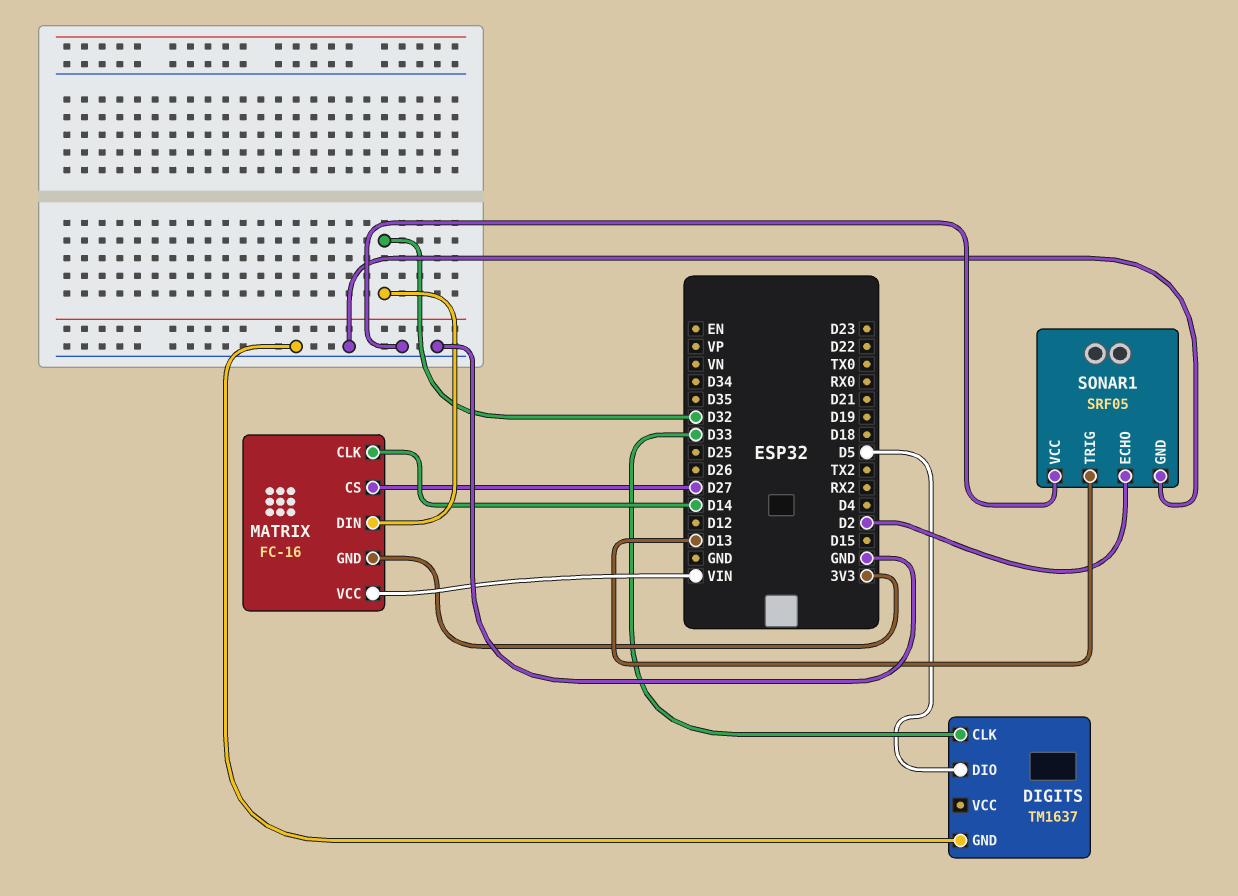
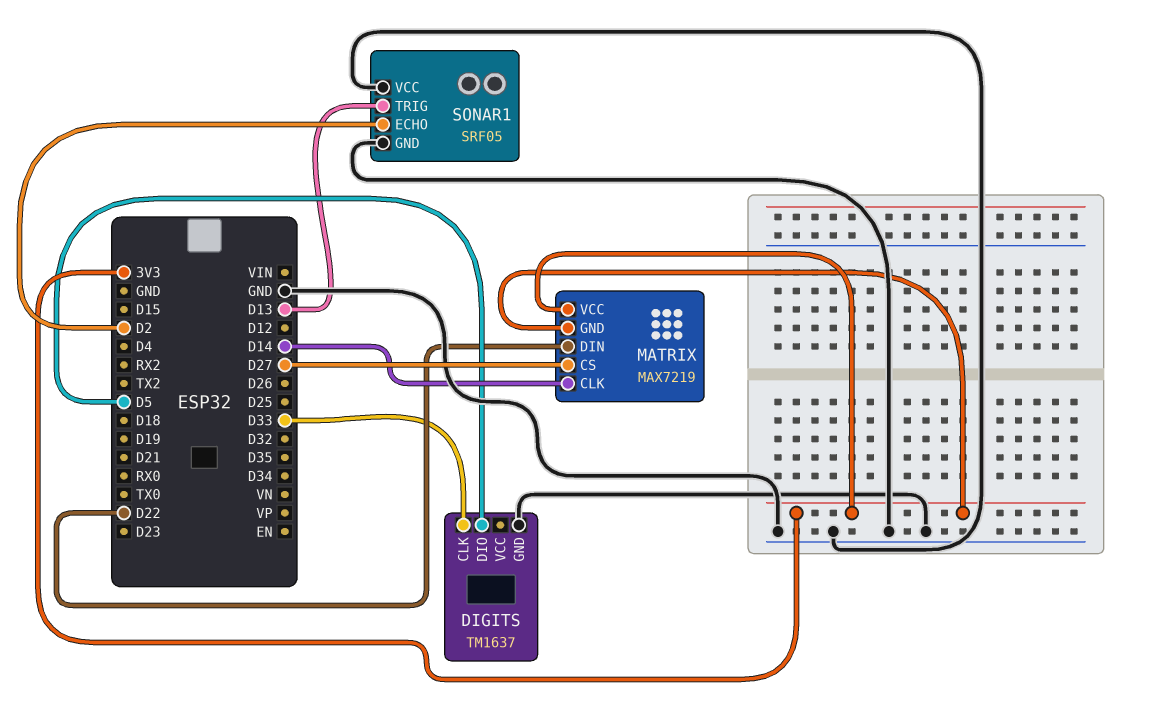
MATRIX: FC-16 -> MAX7219
MATRIX pin DIN: D32 -> D22
MATRIX pin VCC: VIN -> 3V3

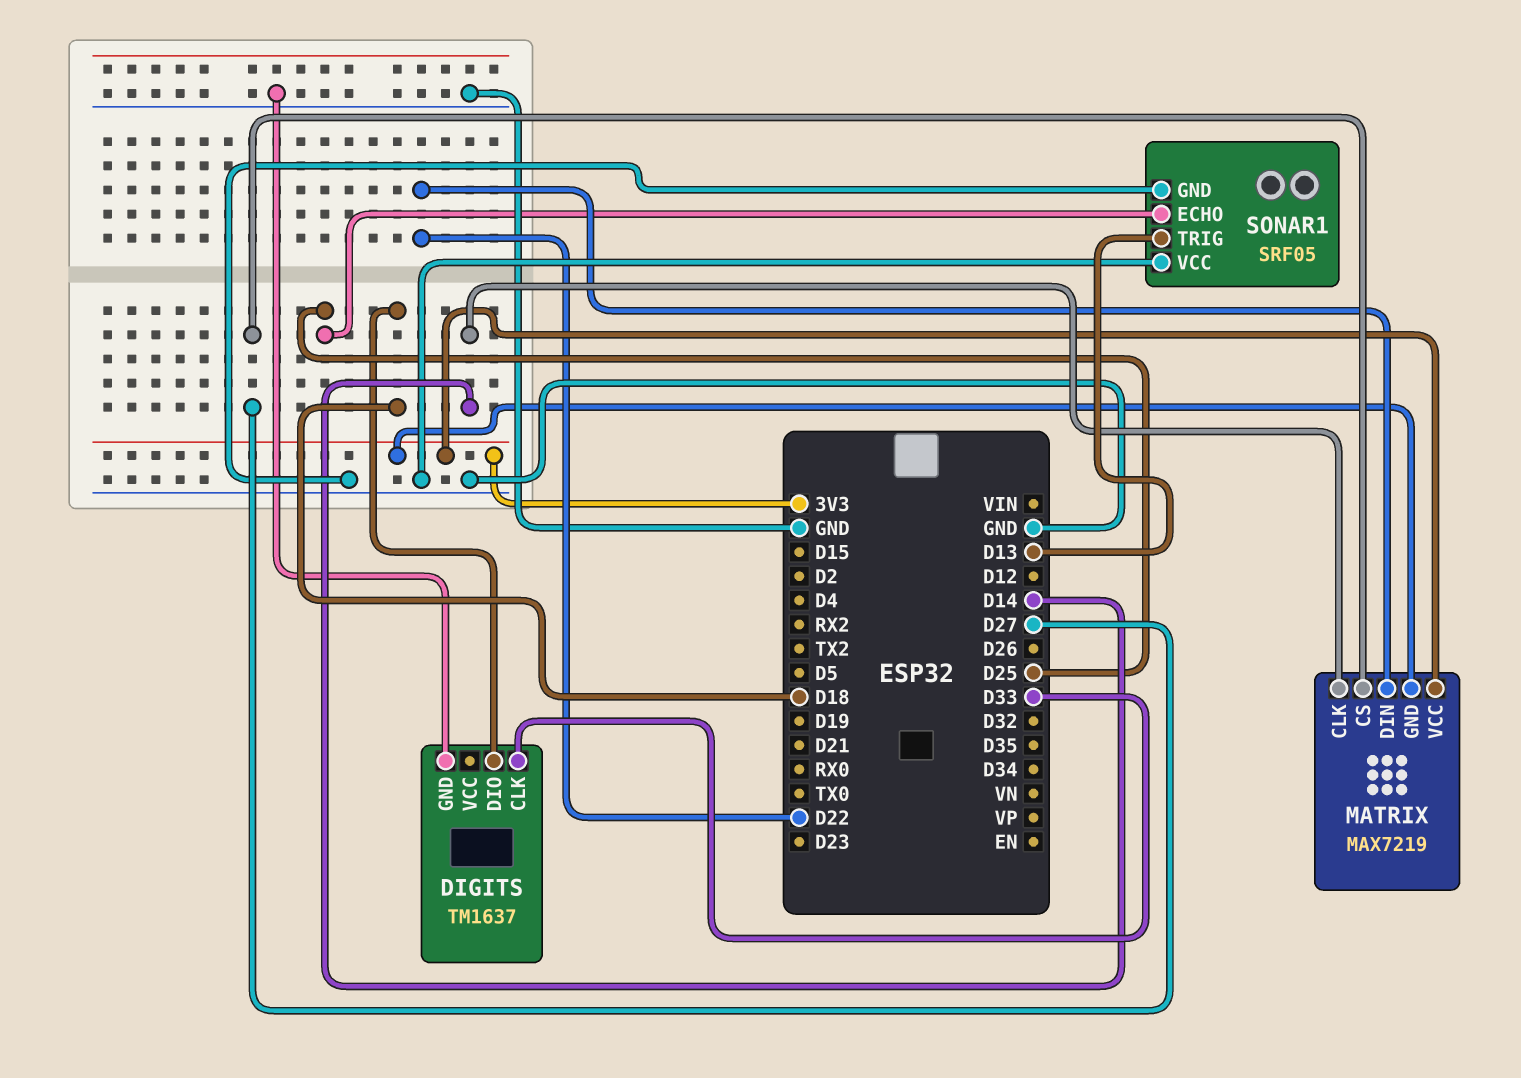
DIGITS pin DIO: D5 -> D18
SONAR1 pin ECHO: D2 -> D25

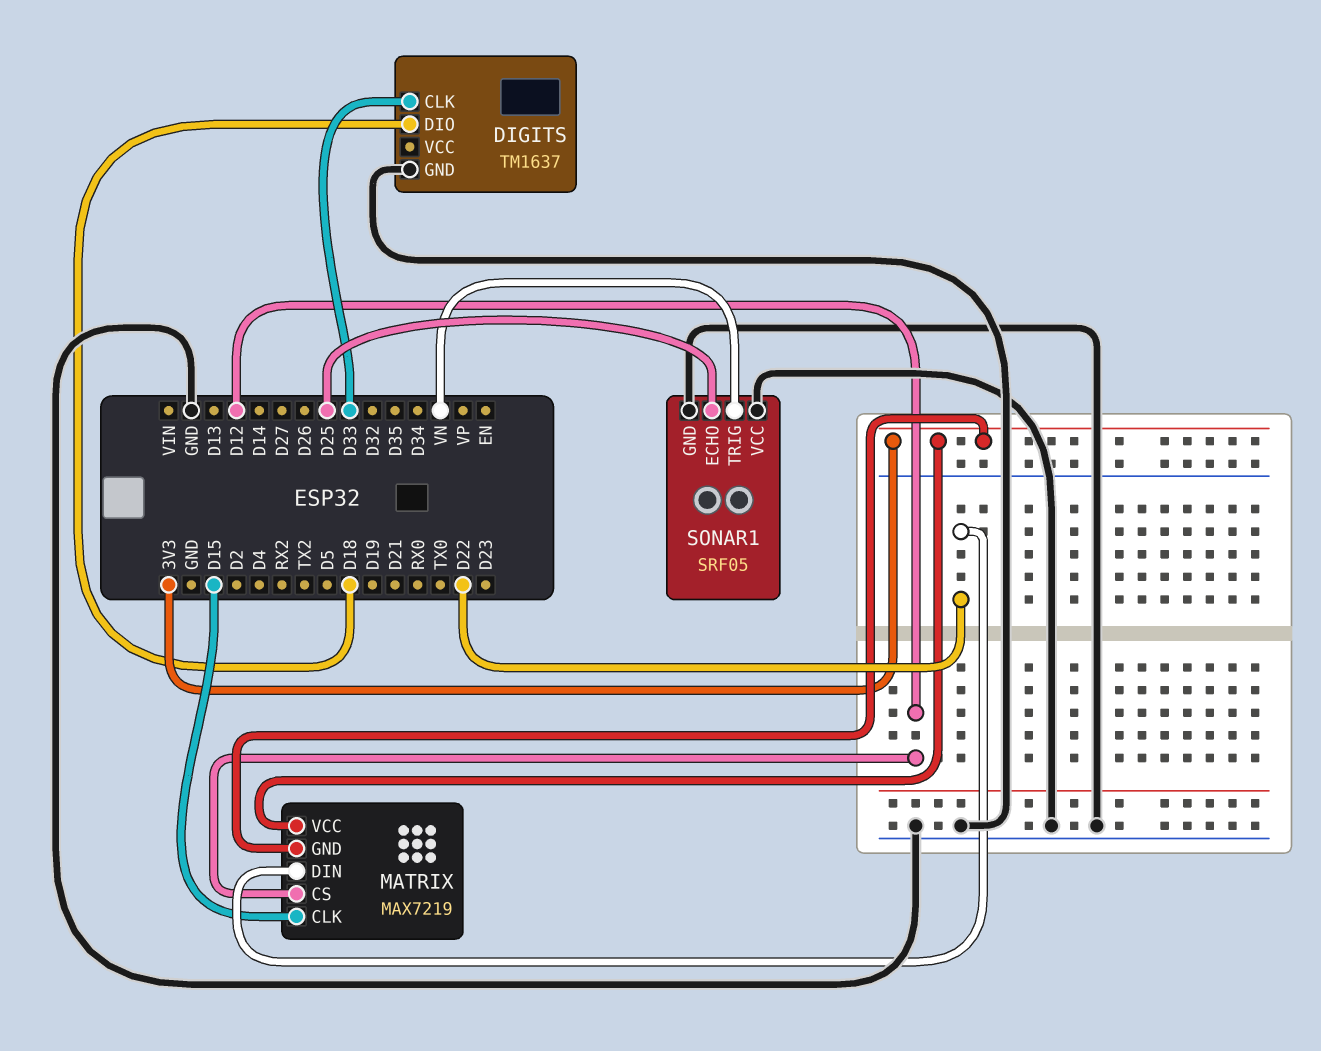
MATRIX pin CLK: D14 -> D15
MATRIX pin CS: D27 -> D12
SONAR1 pin TRIG: D13 -> VN

